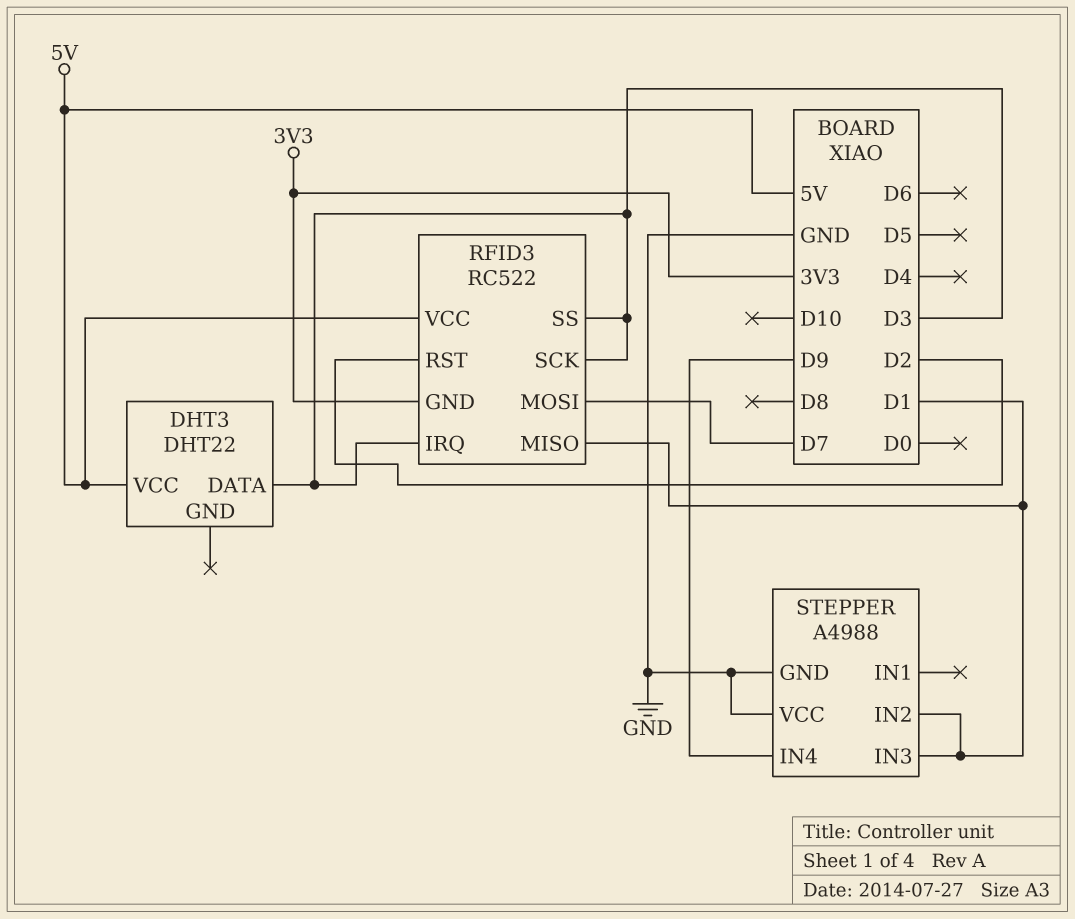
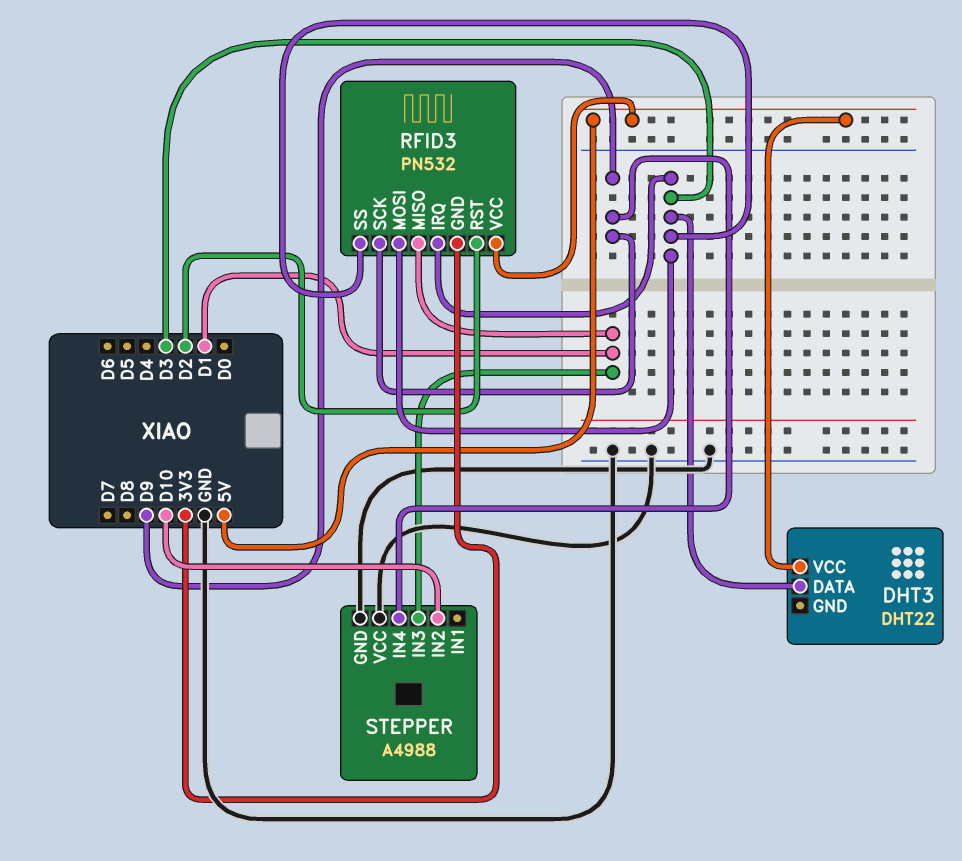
RFID3: RC522 -> PN532
RFID3 pin MOSI: D7 -> D3
RFID3 pin SCK: D3 -> D9
STEPPER pin IN2: D1 -> D10

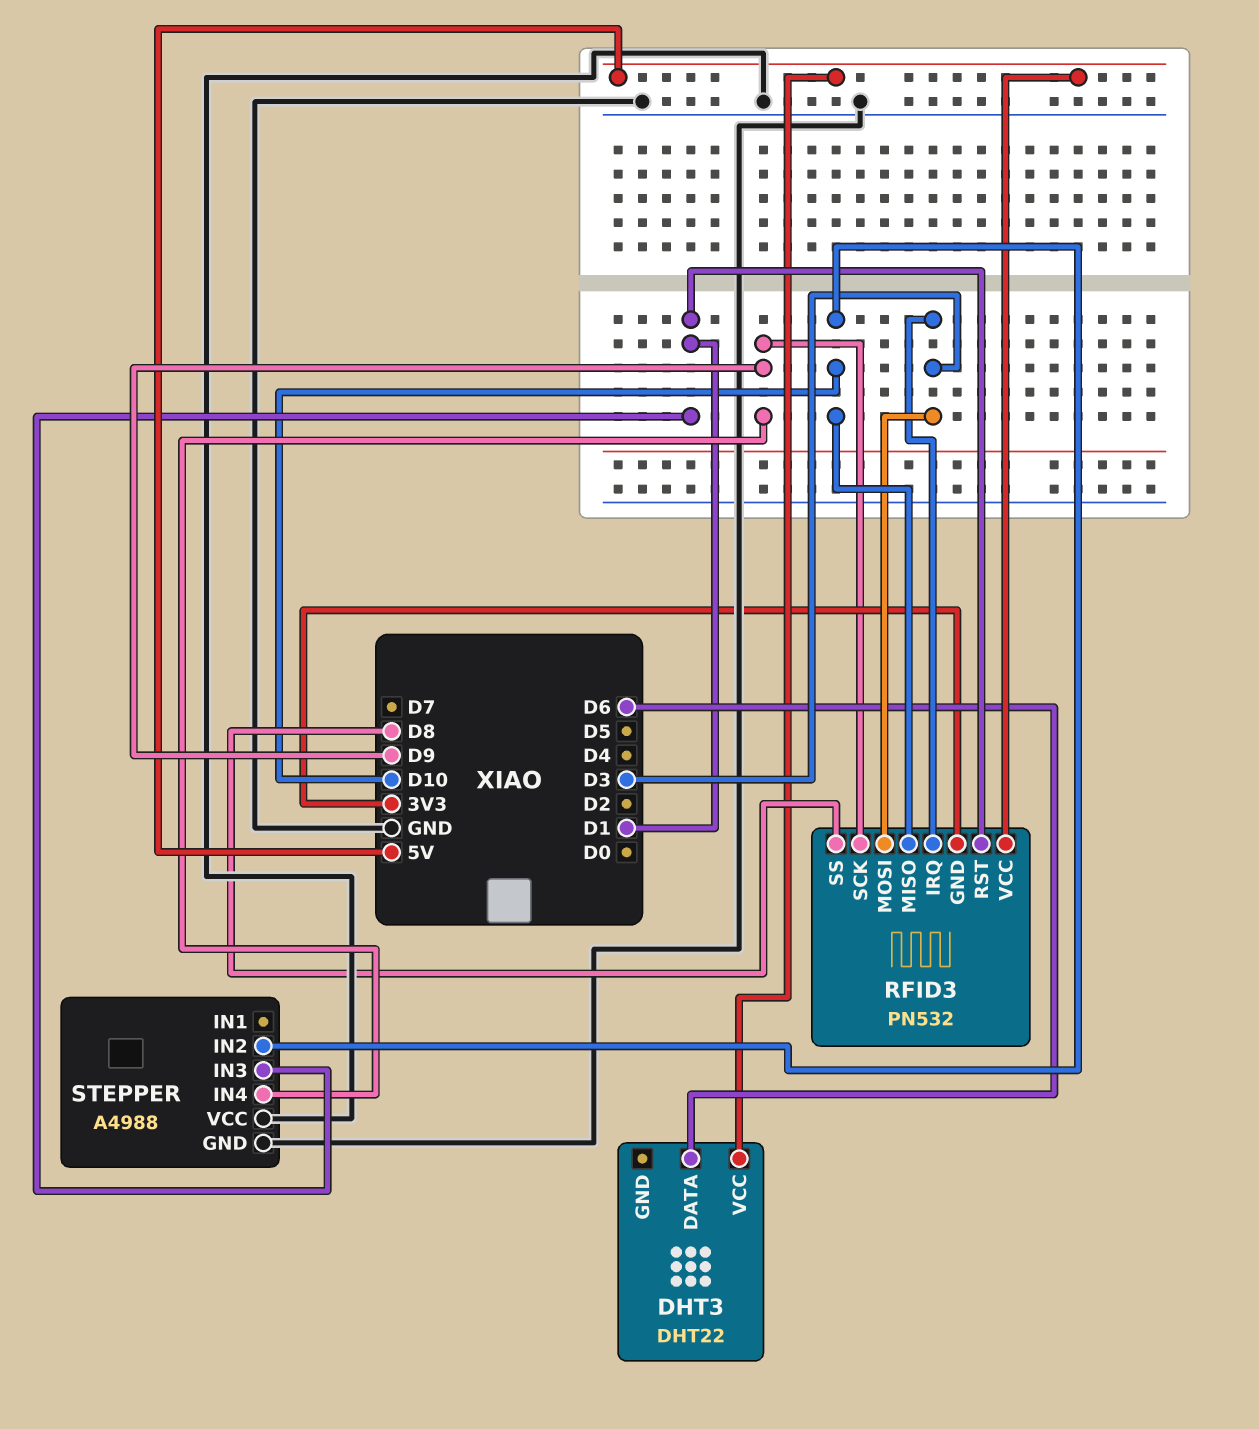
DHT3 pin DATA: D3 -> D6
RFID3 pin MISO: D1 -> D10
RFID3 pin RST: D2 -> D1
RFID3 pin SS: D3 -> D8

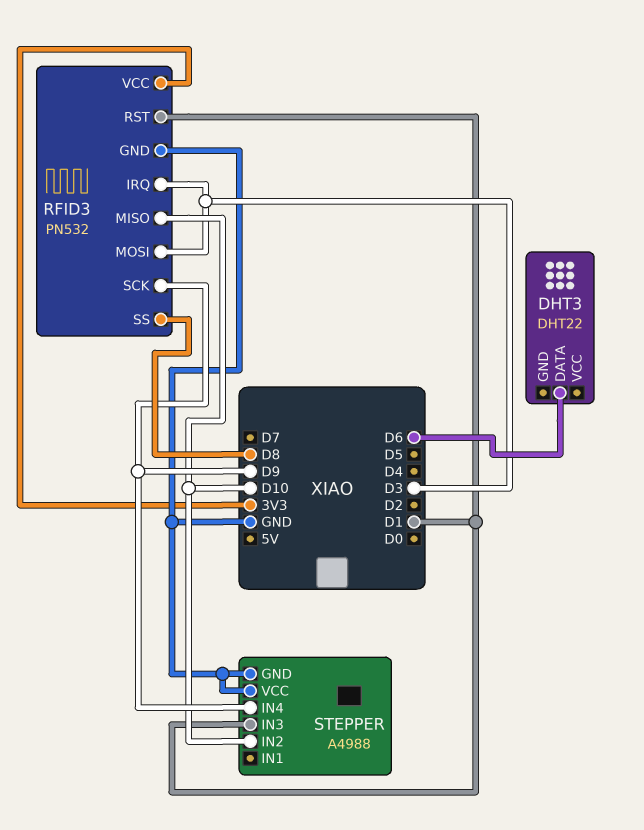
DHT3 pin VCC: 5V -> none
RFID3 pin GND: 3V3 -> GND
RFID3 pin VCC: 5V -> 3V3

